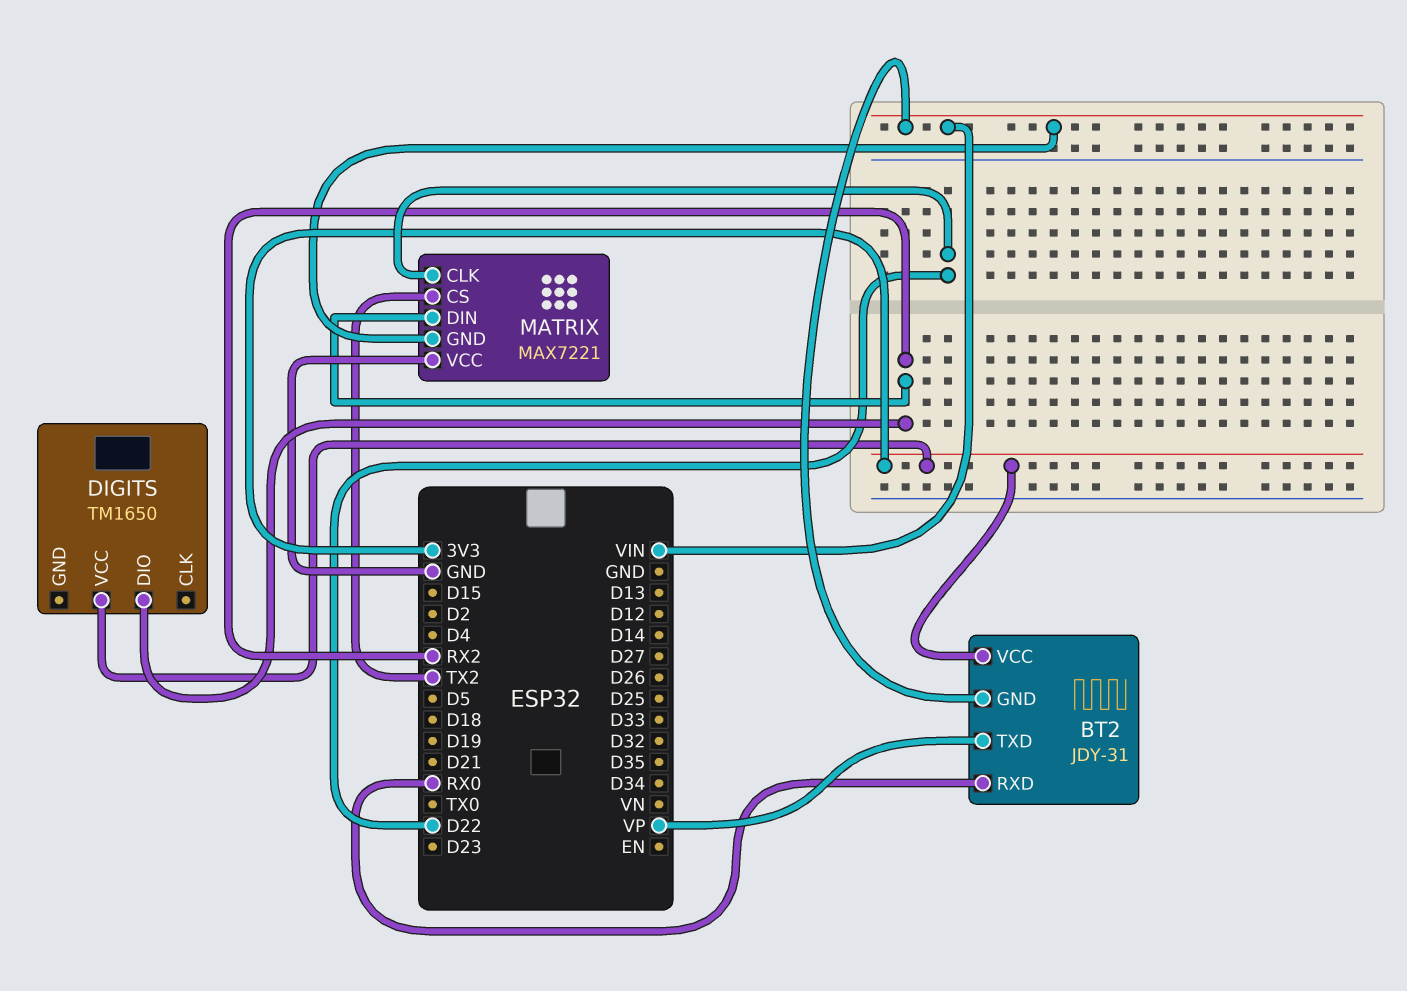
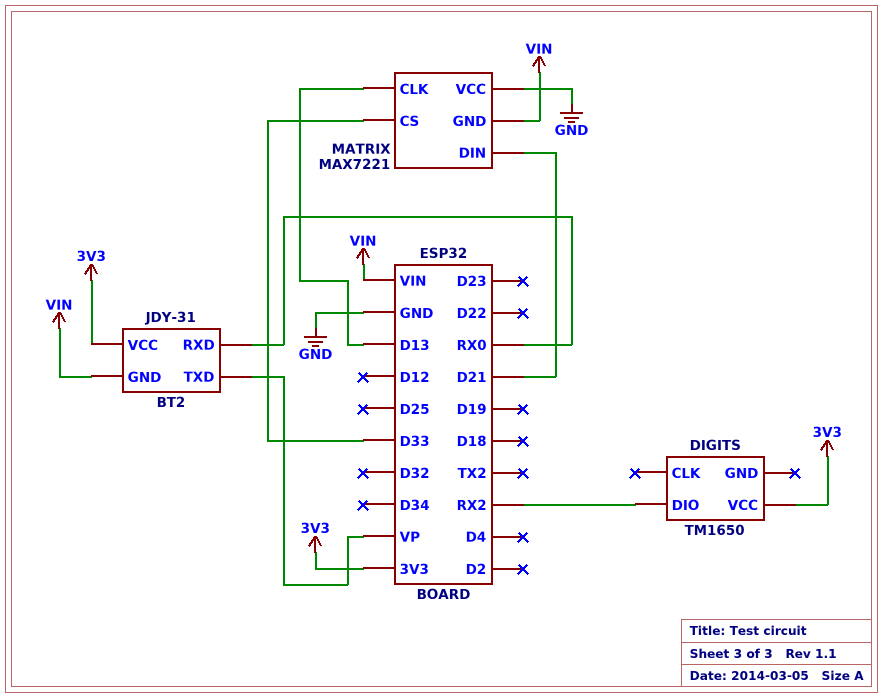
MATRIX pin CLK: D22 -> D13
MATRIX pin CS: TX2 -> D33
MATRIX pin DIN: RX2 -> D21

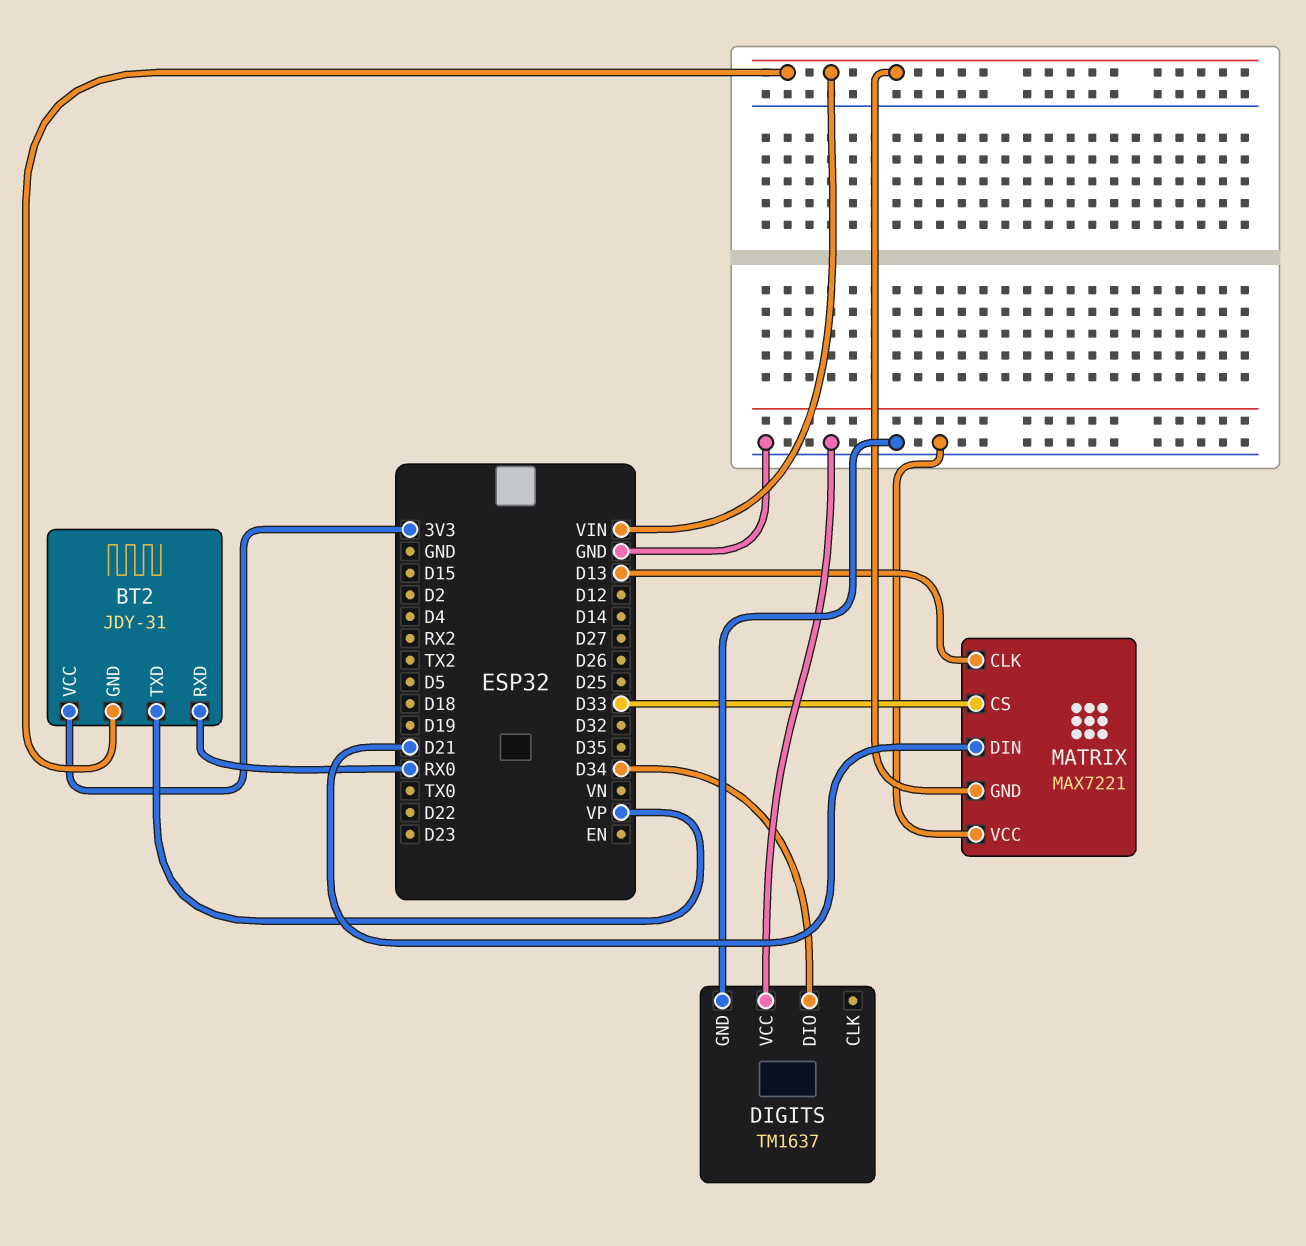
DIGITS: TM1650 -> TM1637
DIGITS pin DIO: RX2 -> D34
DIGITS pin GND: none -> GND
DIGITS pin VCC: 3V3 -> GND

